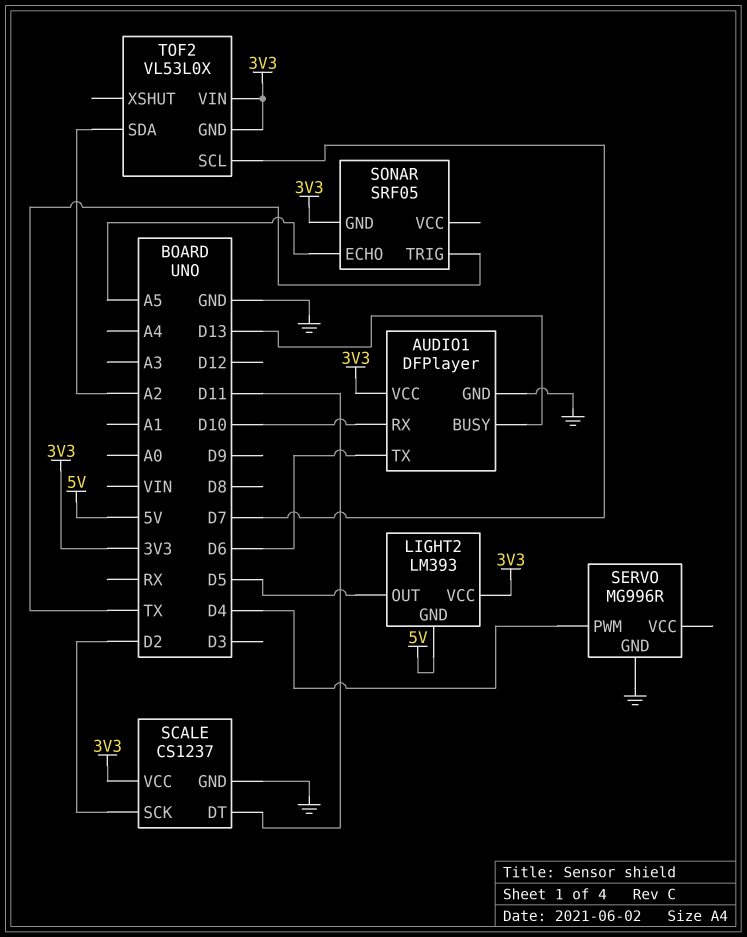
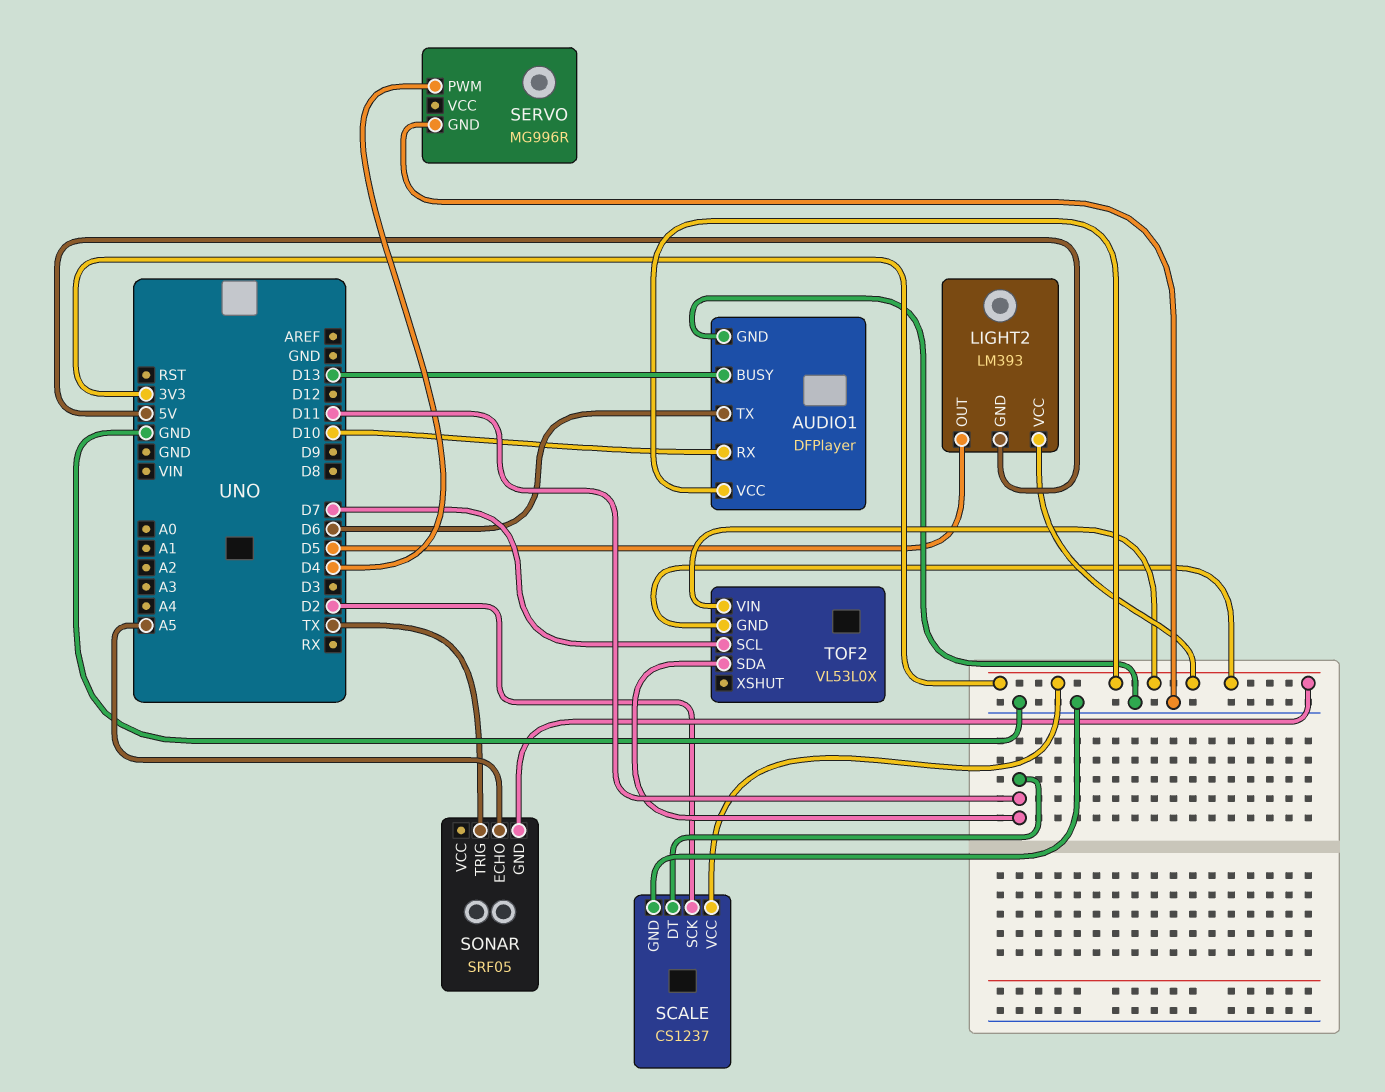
TOF2 pin SDA: A2 -> D11

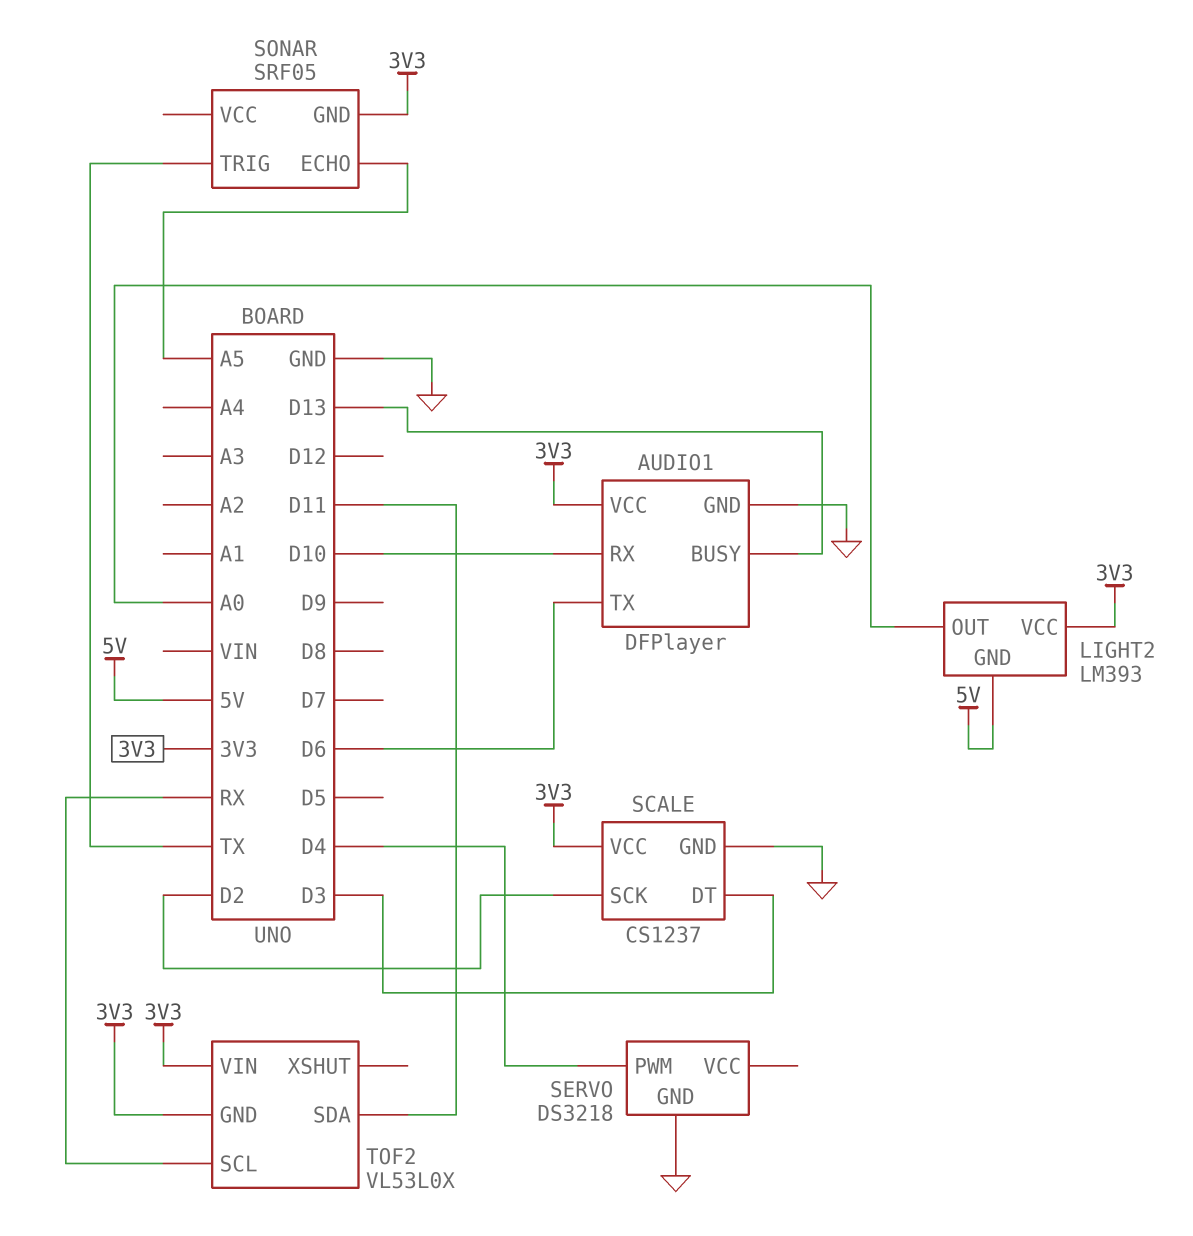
LIGHT2 pin OUT: D5 -> A0
SCALE pin DT: D11 -> D3
SERVO: MG996R -> DS3218
TOF2 pin SCL: D7 -> RX

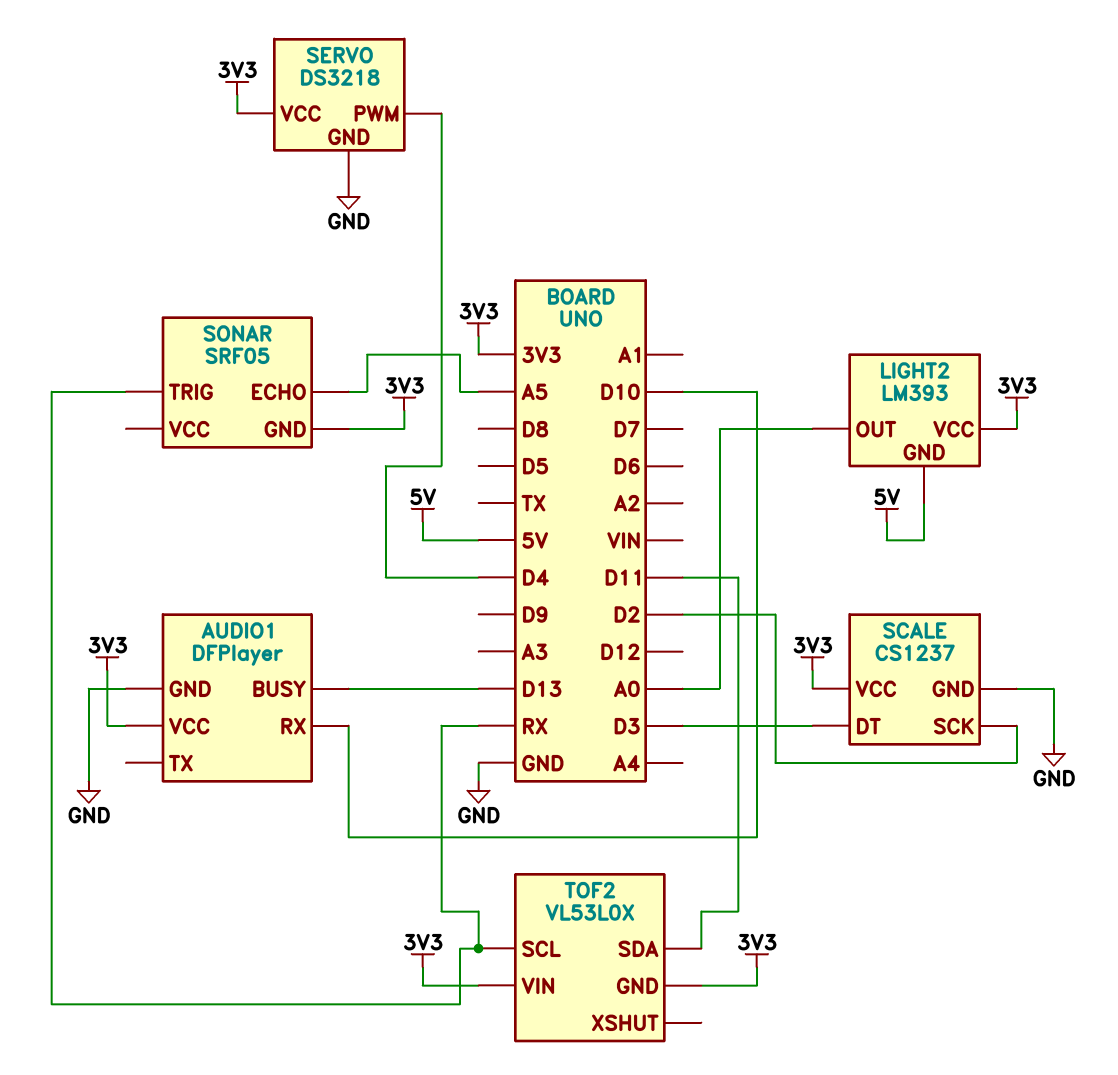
AUDIO1 pin TX: D6 -> none
SERVO pin VCC: none -> 3V3
SONAR pin TRIG: TX -> RX

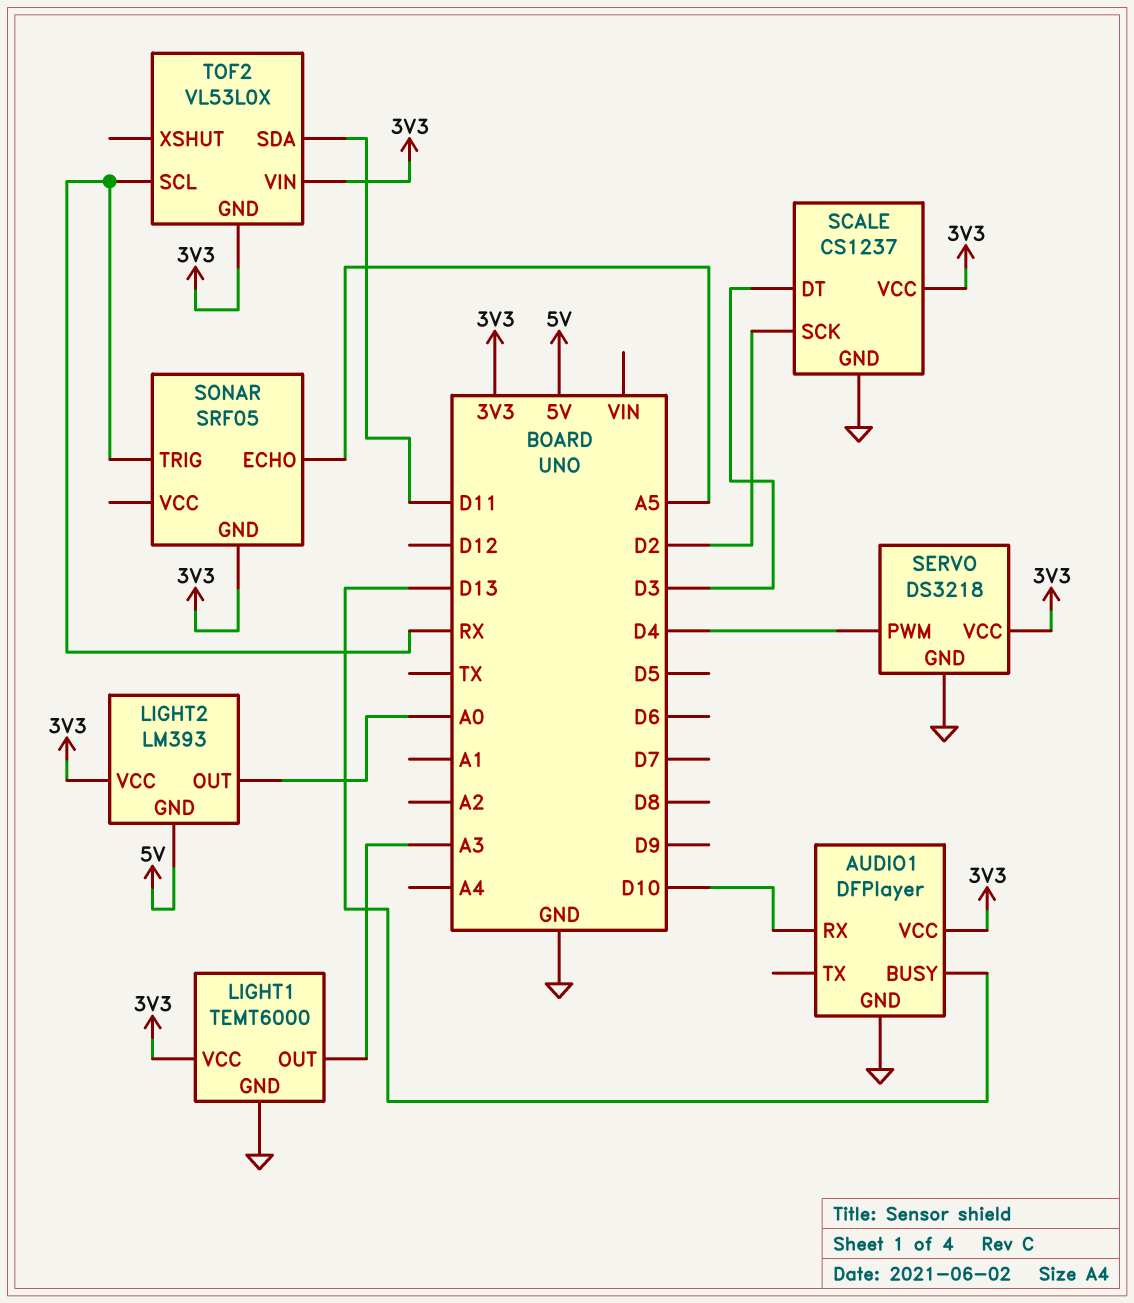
LIGHT1: none -> TEMT6000
LIGHT1 pin GND: none -> GND
LIGHT1 pin OUT: none -> A3
LIGHT1 pin VCC: none -> 3V3

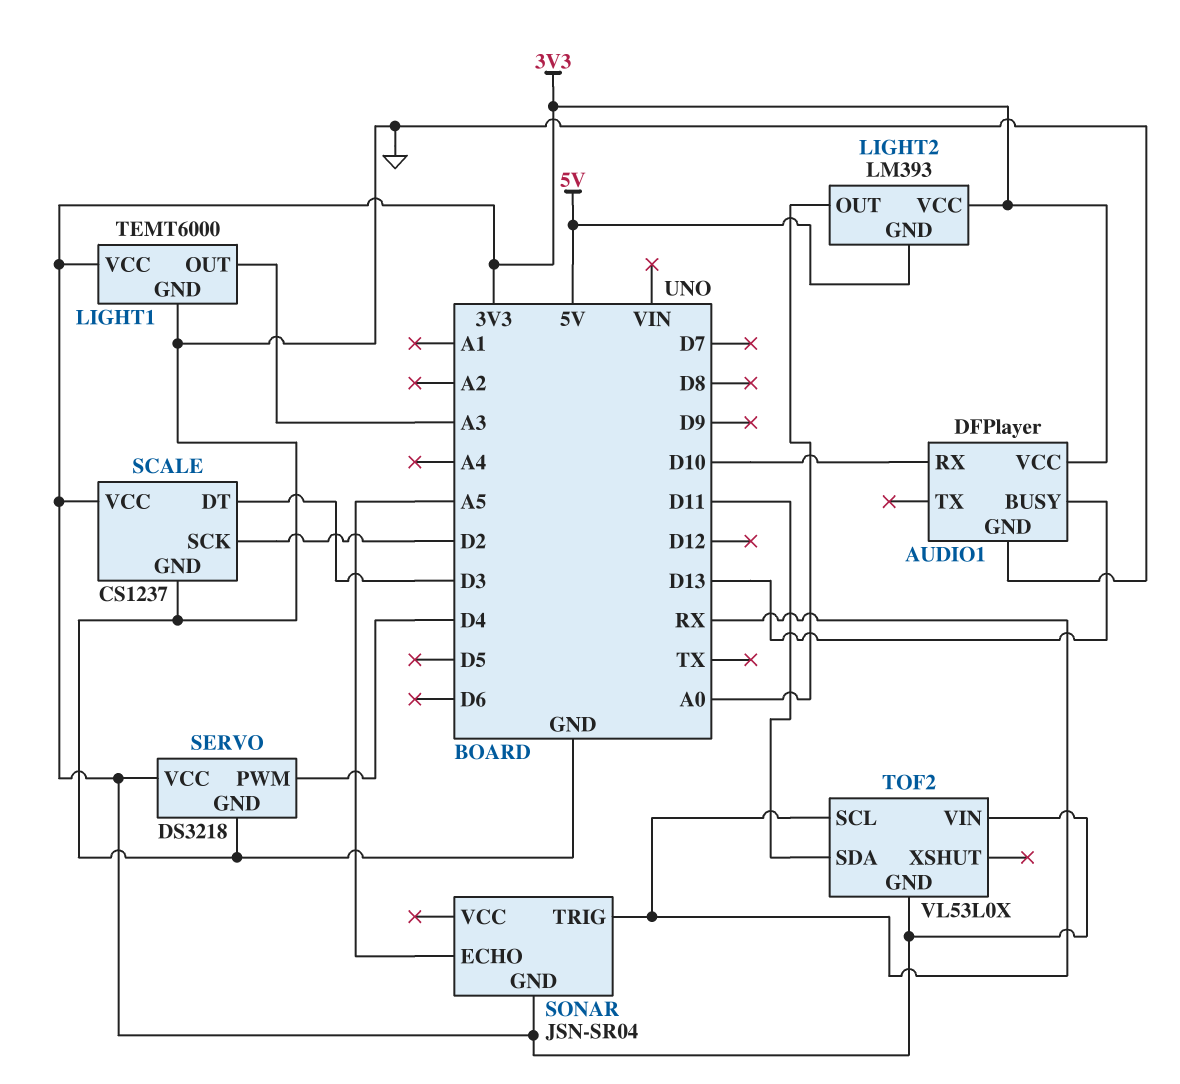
SONAR: SRF05 -> JSN-SR04

